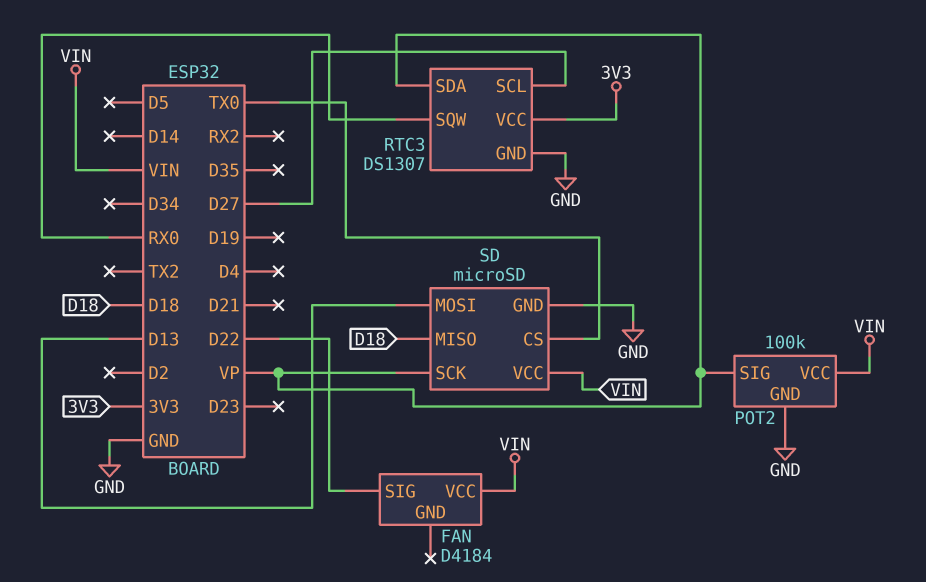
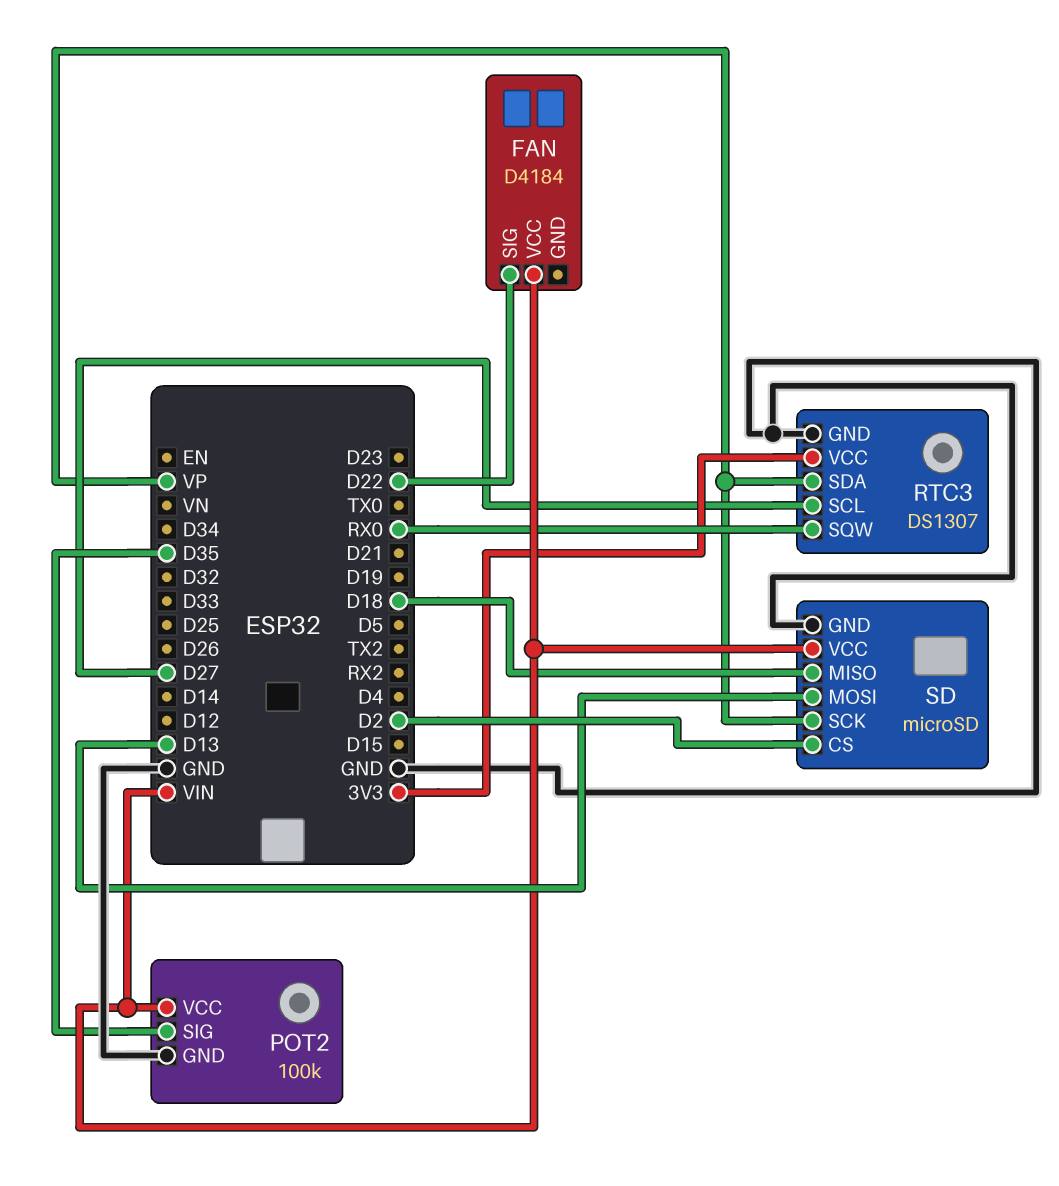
POT2 pin SIG: VP -> D35
SD pin CS: TX0 -> D2

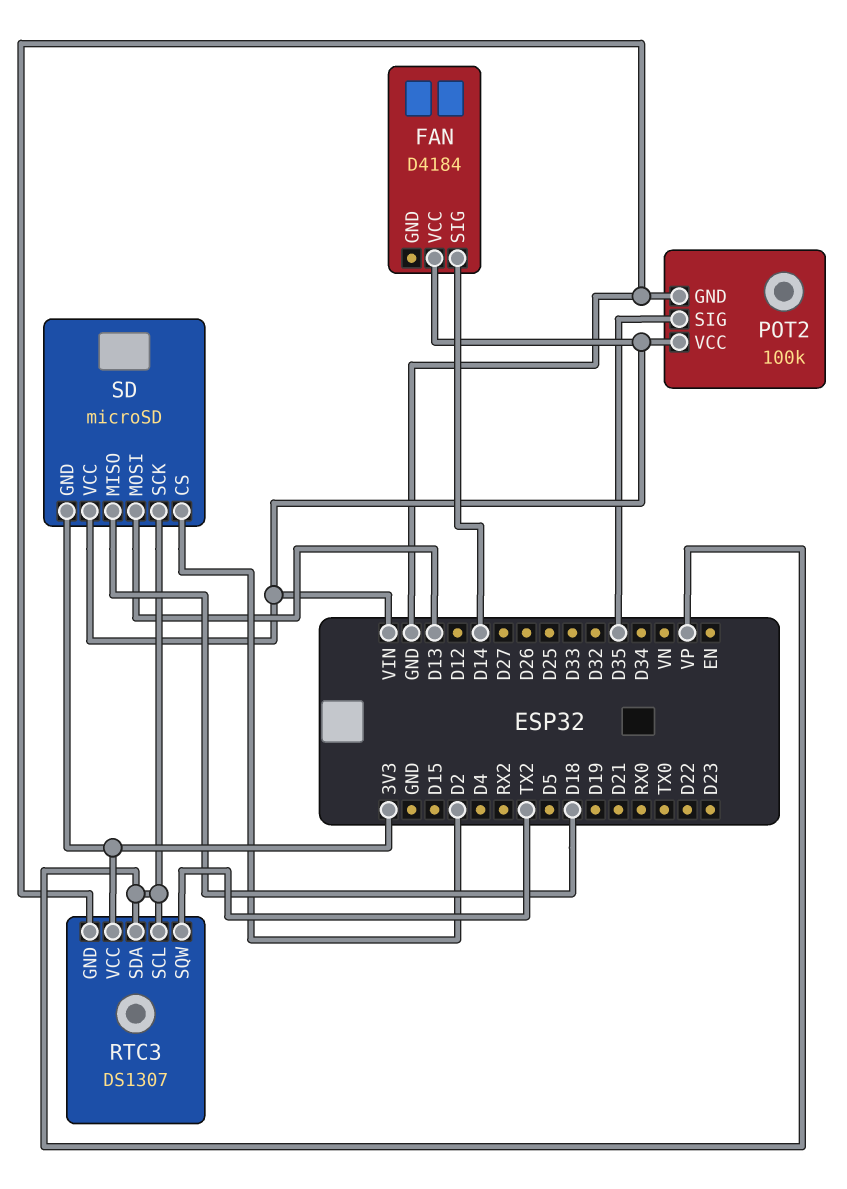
FAN pin SIG: D22 -> D14
RTC3 pin SCL: D27 -> VP
RTC3 pin SQW: RX0 -> TX2
SD pin GND: GND -> 3V3

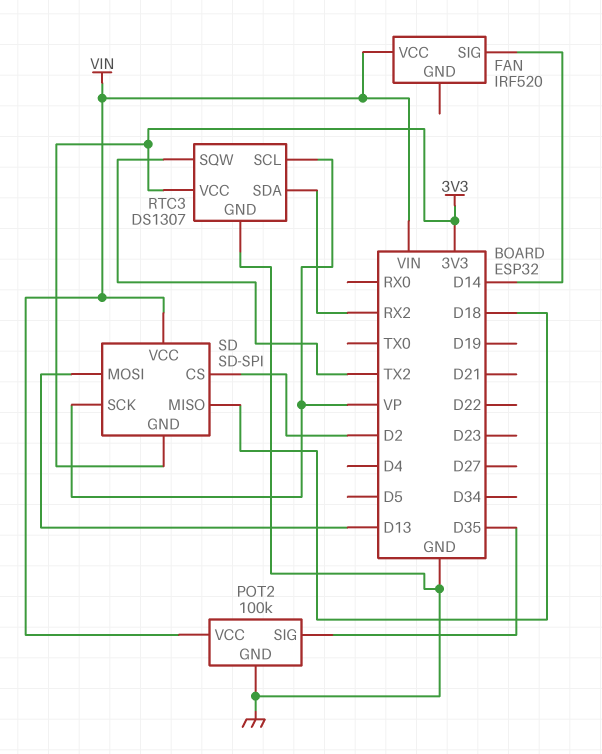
FAN: D4184 -> IRF520
RTC3 pin SDA: VP -> RX2
SD: microSD -> SD-SPI

